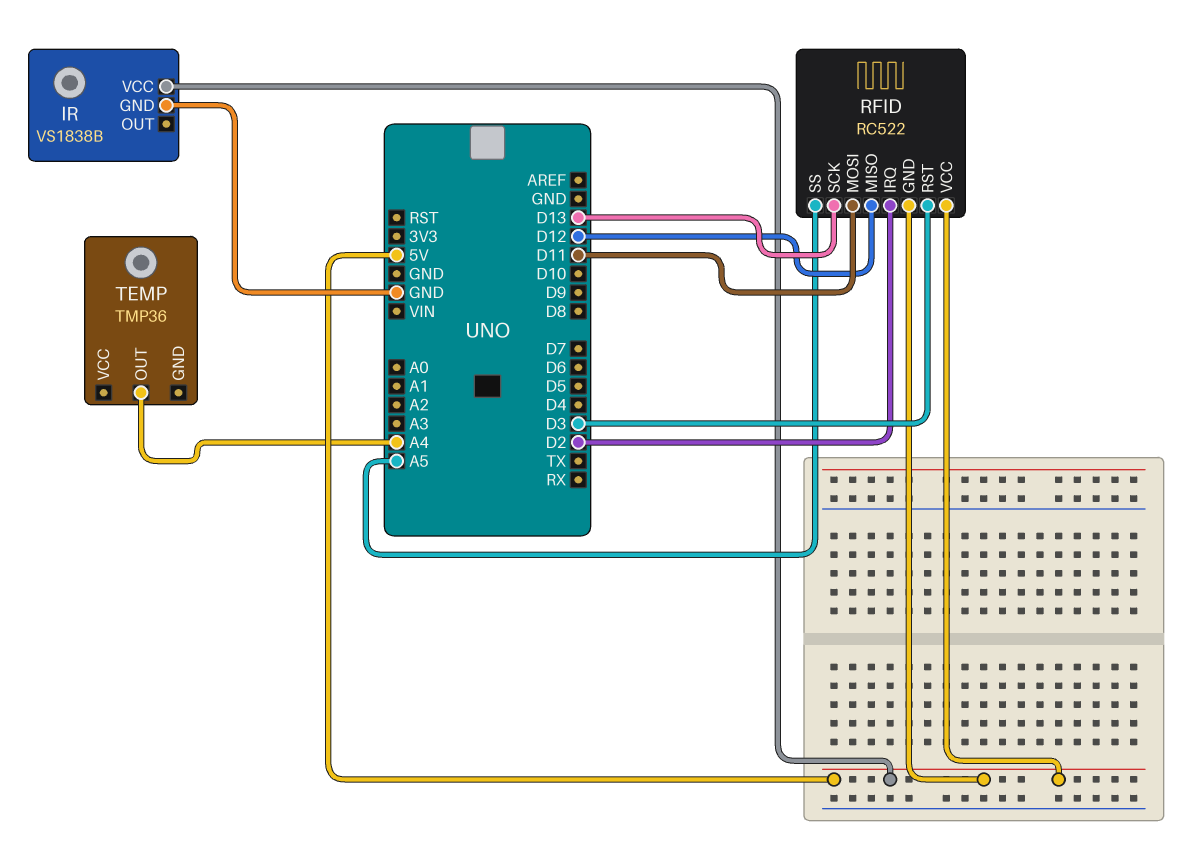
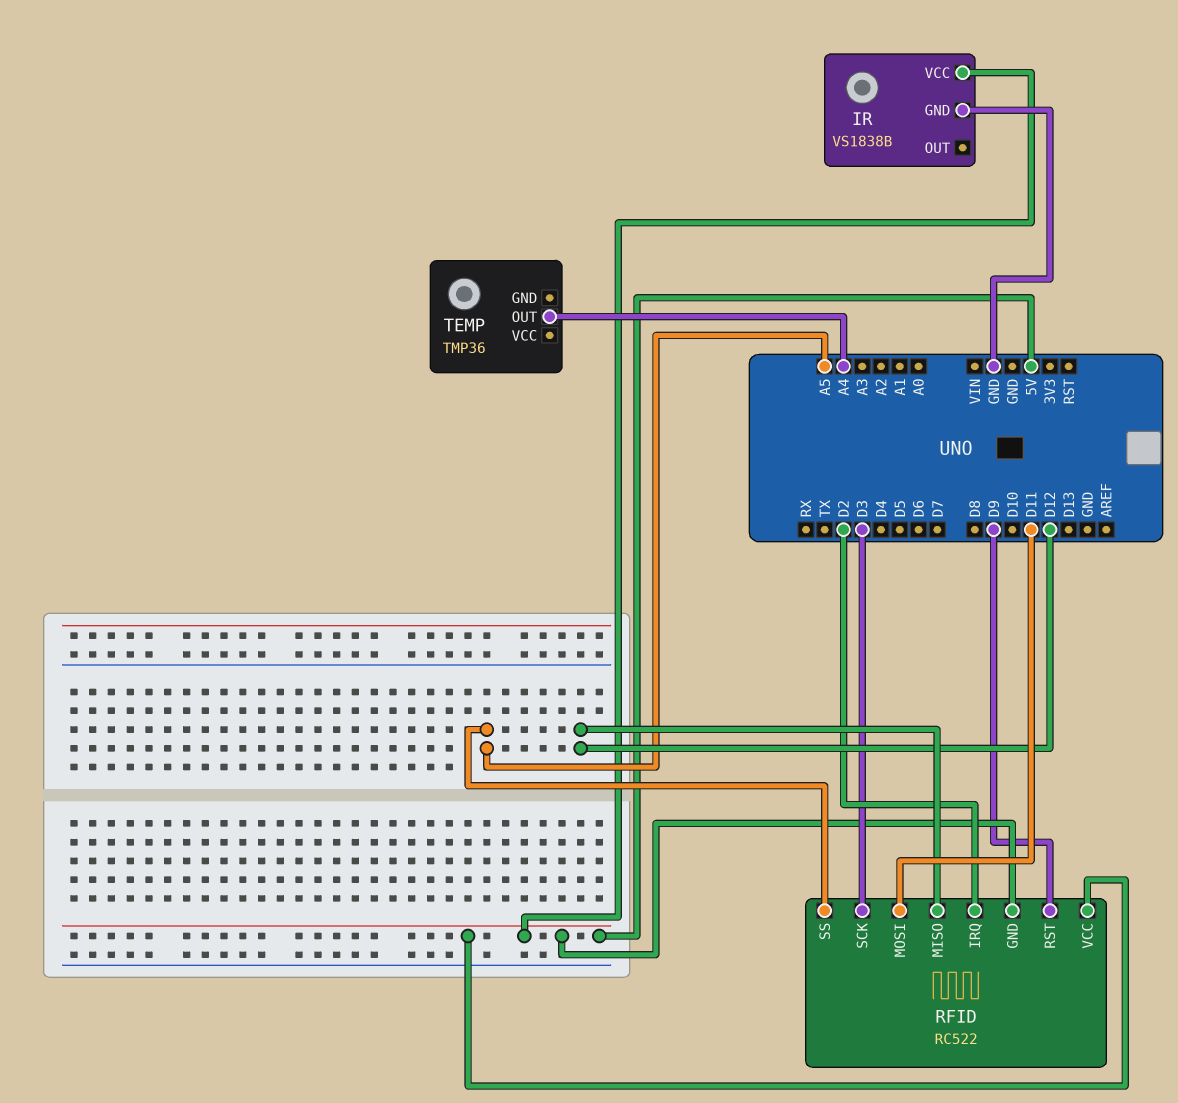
RFID pin RST: D3 -> D9
RFID pin SCK: D13 -> D3

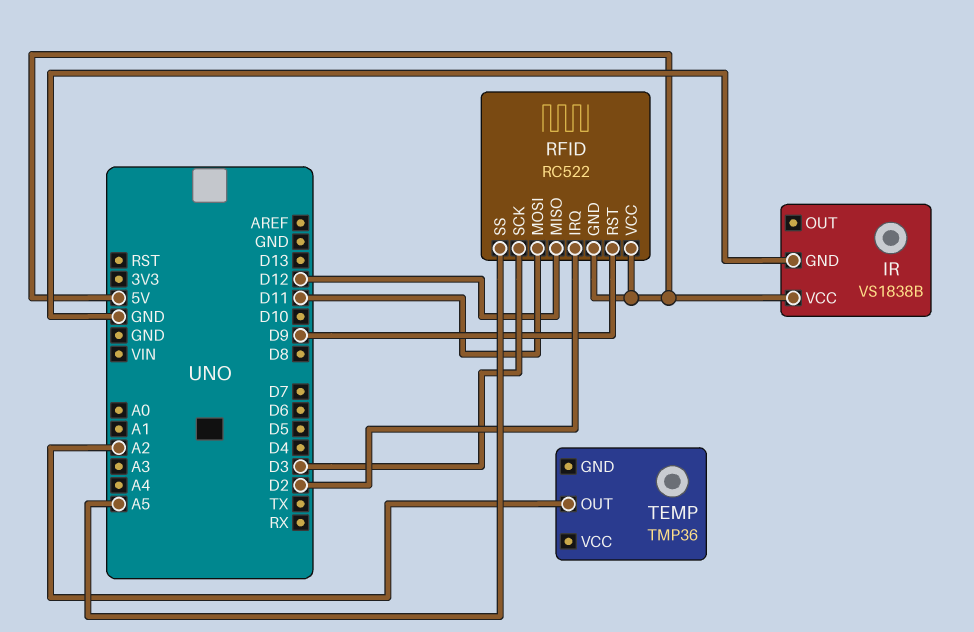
TEMP pin OUT: A4 -> A2

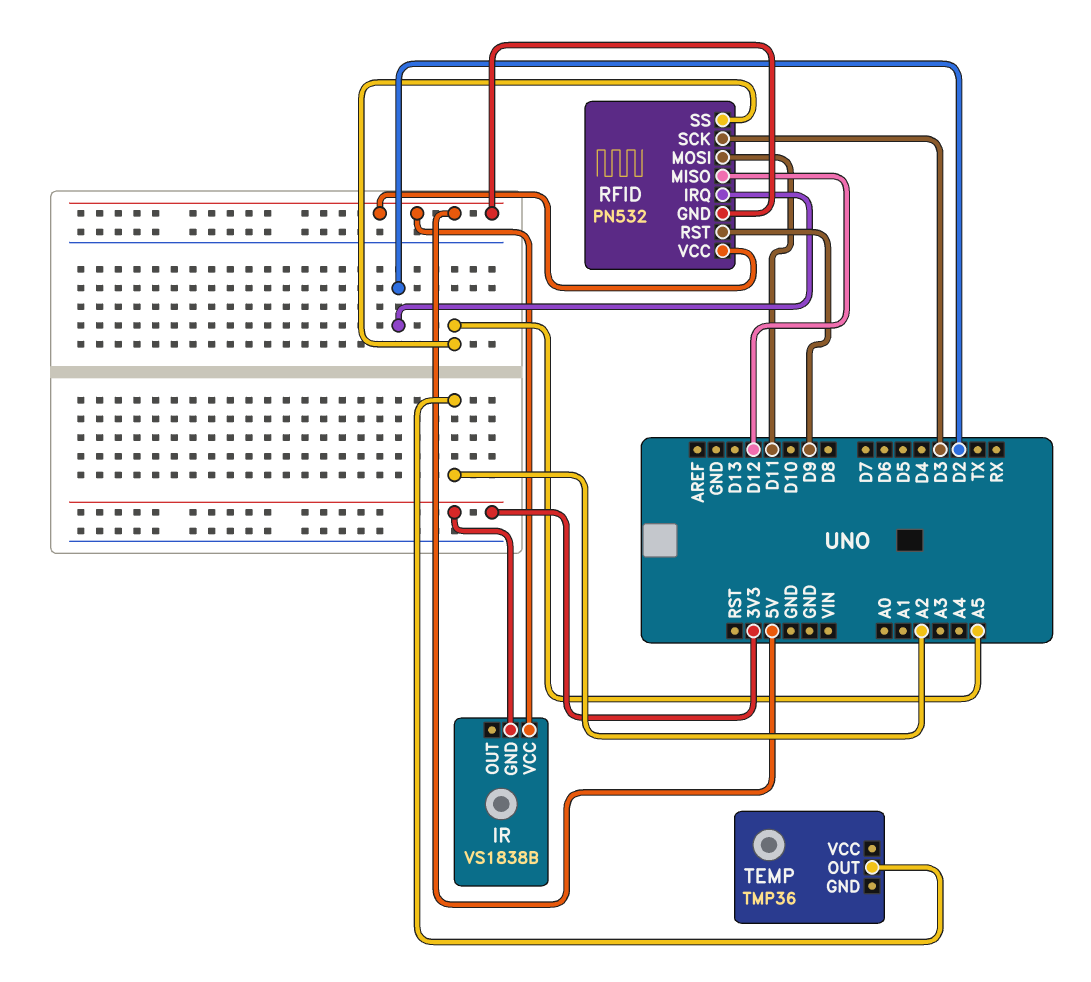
IR pin GND: GND -> 3V3
RFID: RC522 -> PN532

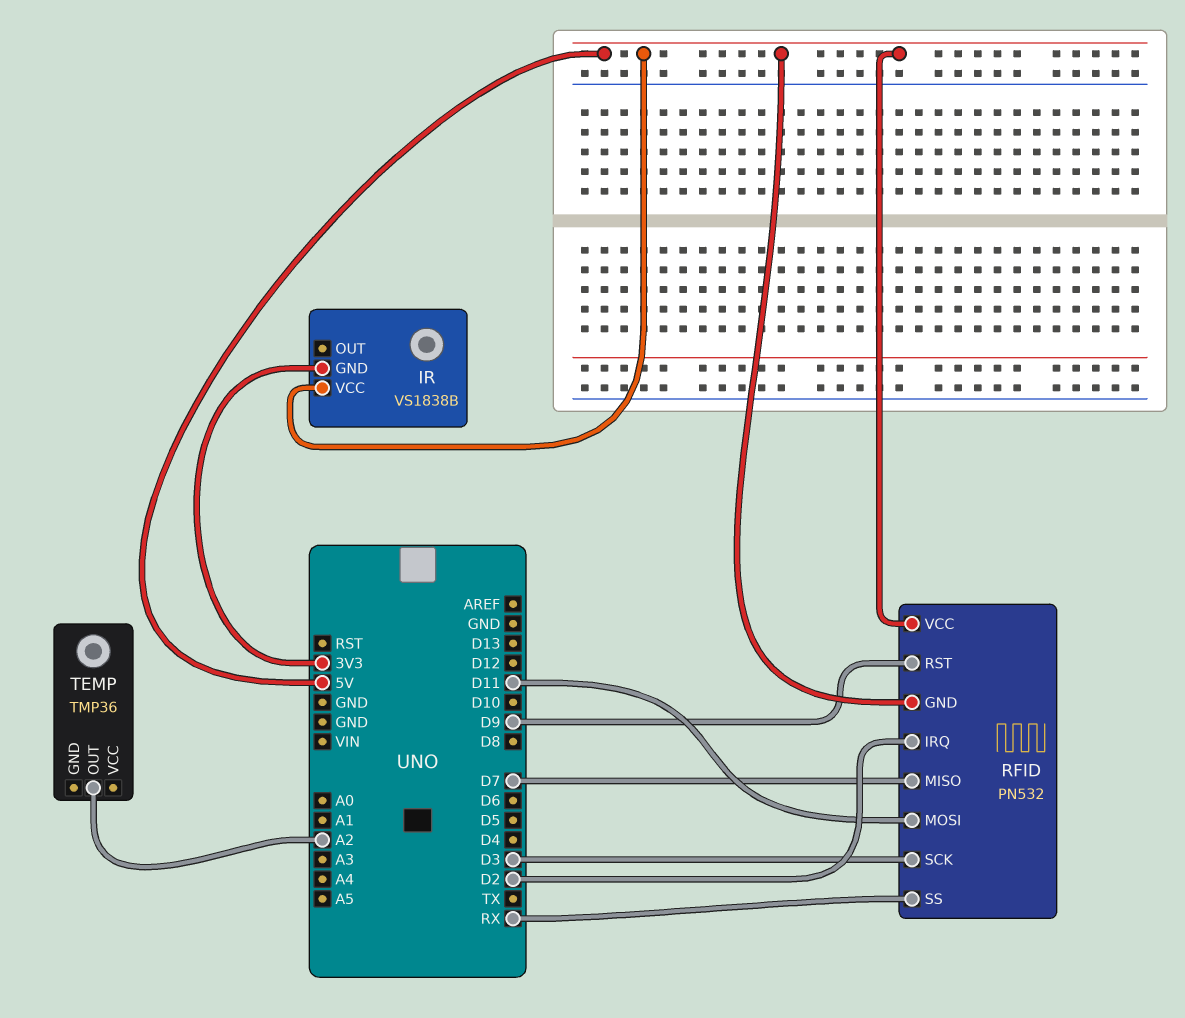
RFID pin MISO: D12 -> D7
RFID pin SS: A5 -> RX

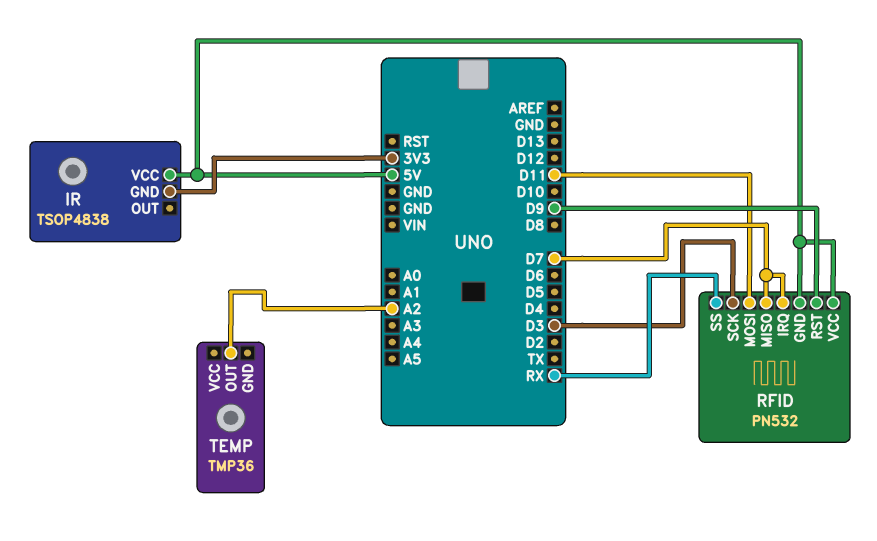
IR: VS1838B -> TSOP4838
RFID pin IRQ: D2 -> D7

